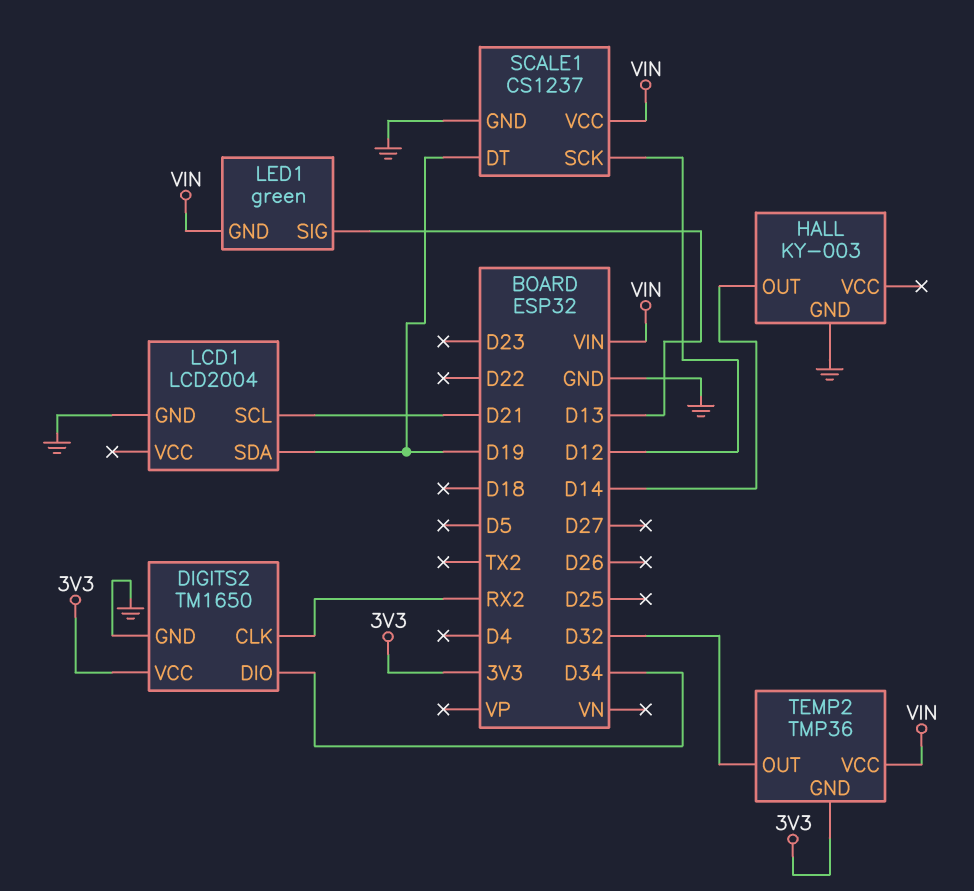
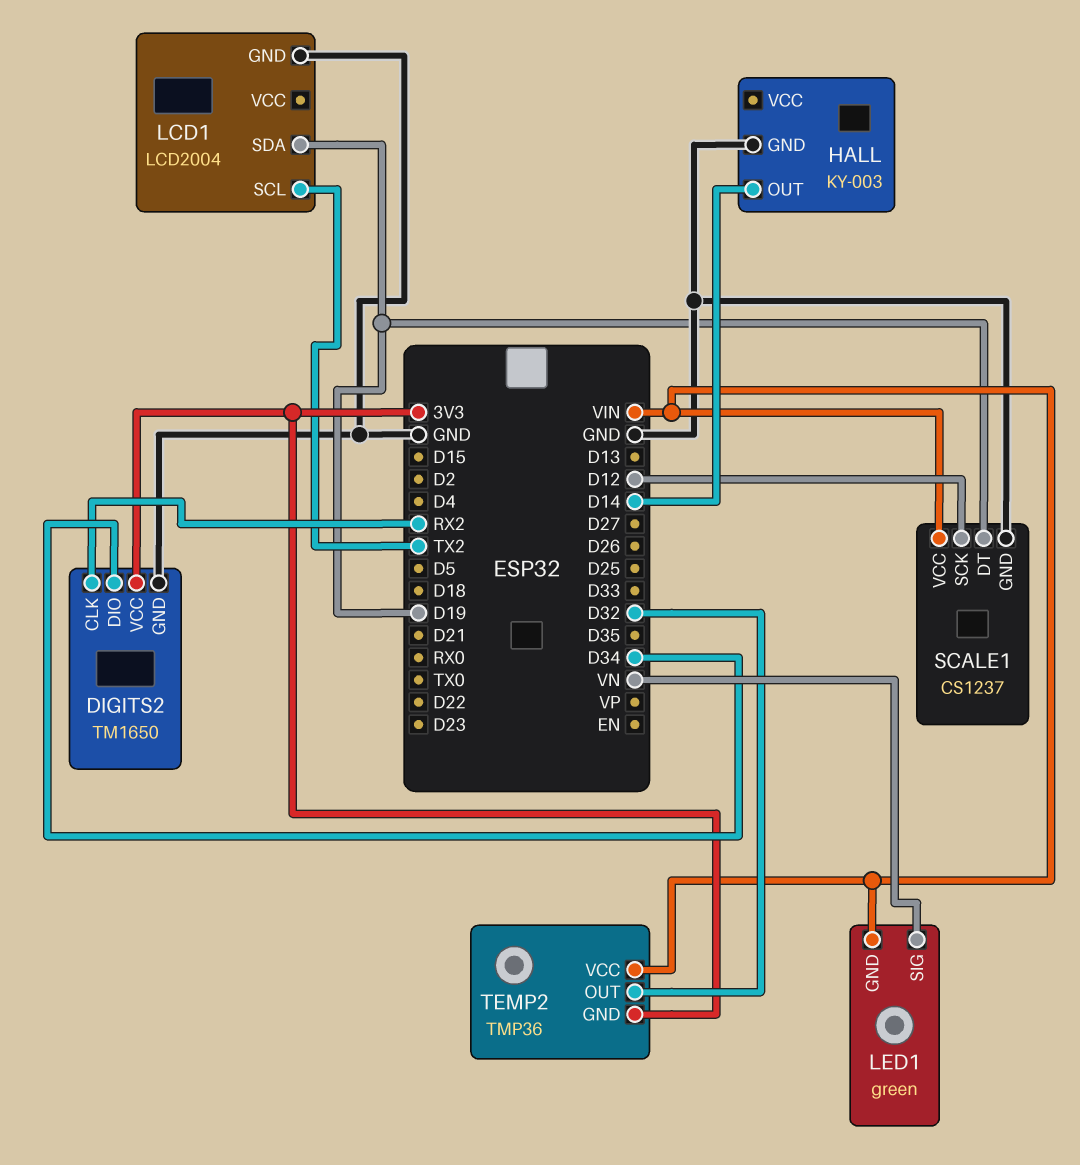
LCD1 pin SCL: D21 -> TX2
LED1 pin SIG: D13 -> VN

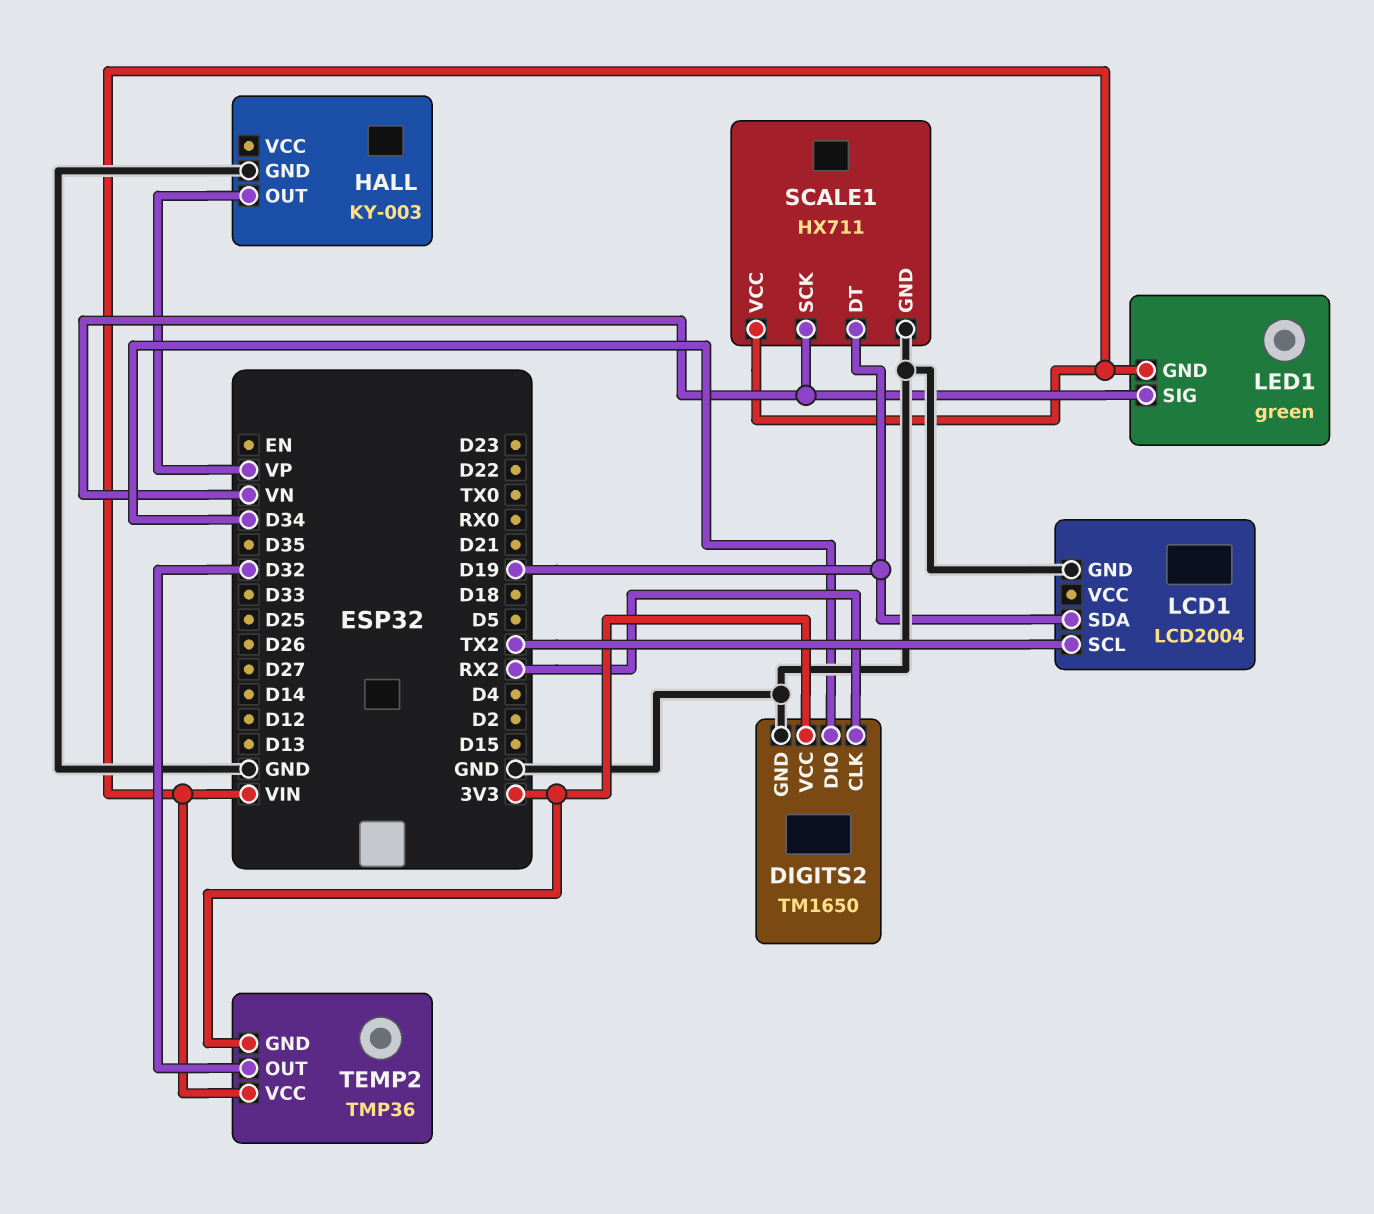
HALL pin OUT: D14 -> VP
SCALE1: CS1237 -> HX711
SCALE1 pin SCK: D12 -> VN

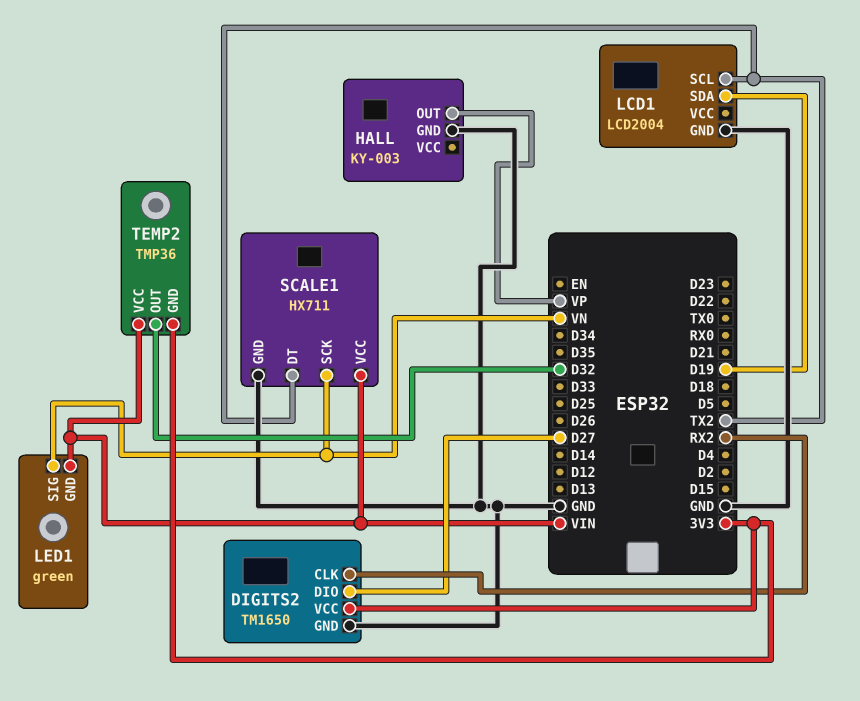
DIGITS2 pin DIO: D34 -> D27
SCALE1 pin DT: D19 -> TX2

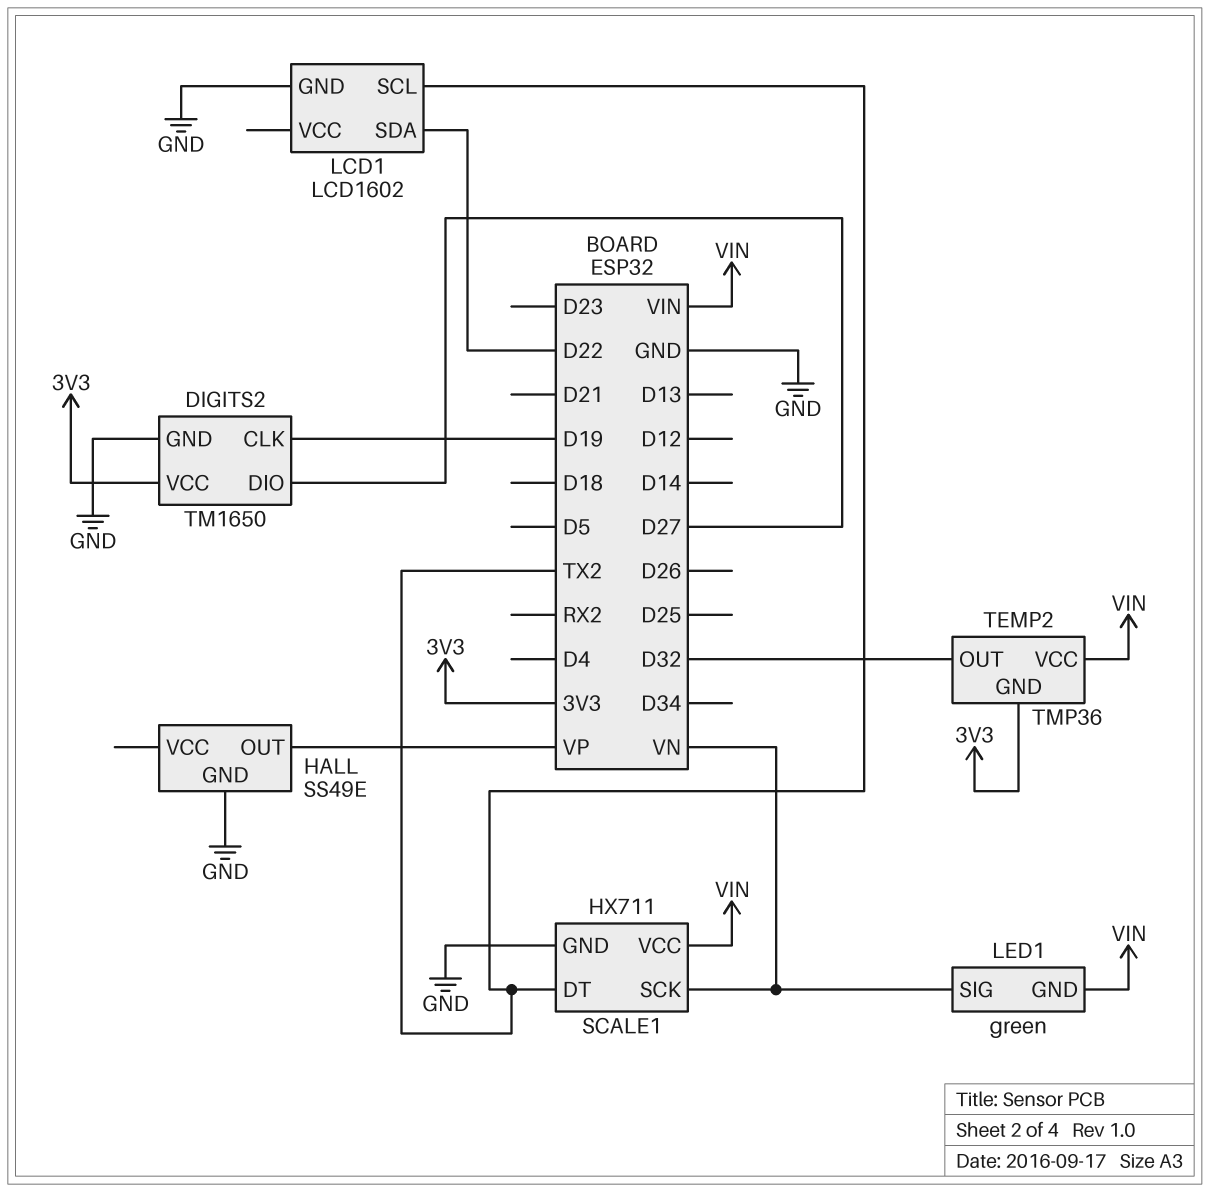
DIGITS2 pin CLK: RX2 -> D19
HALL: KY-003 -> SS49E
LCD1: LCD2004 -> LCD1602
LCD1 pin SDA: D19 -> D22

